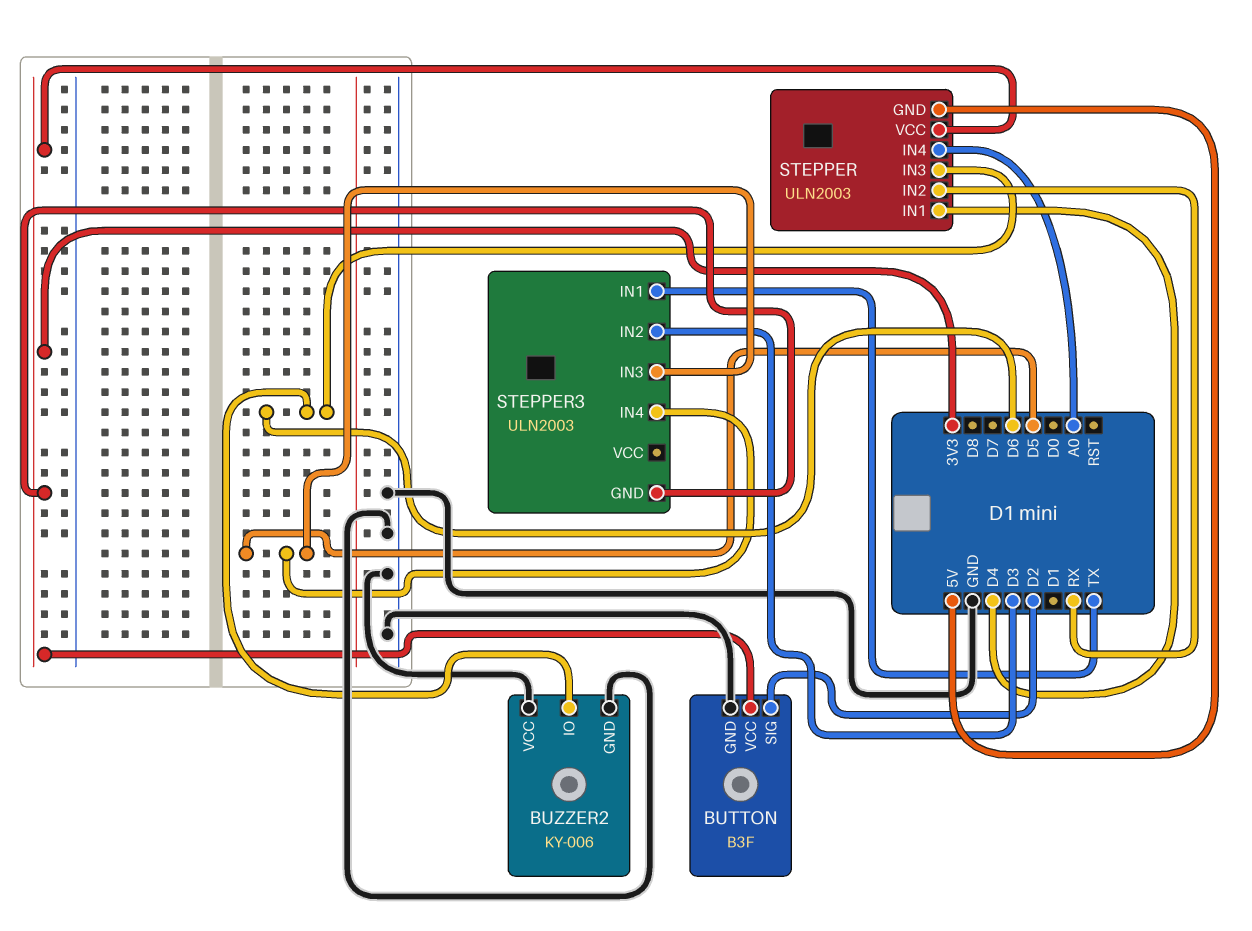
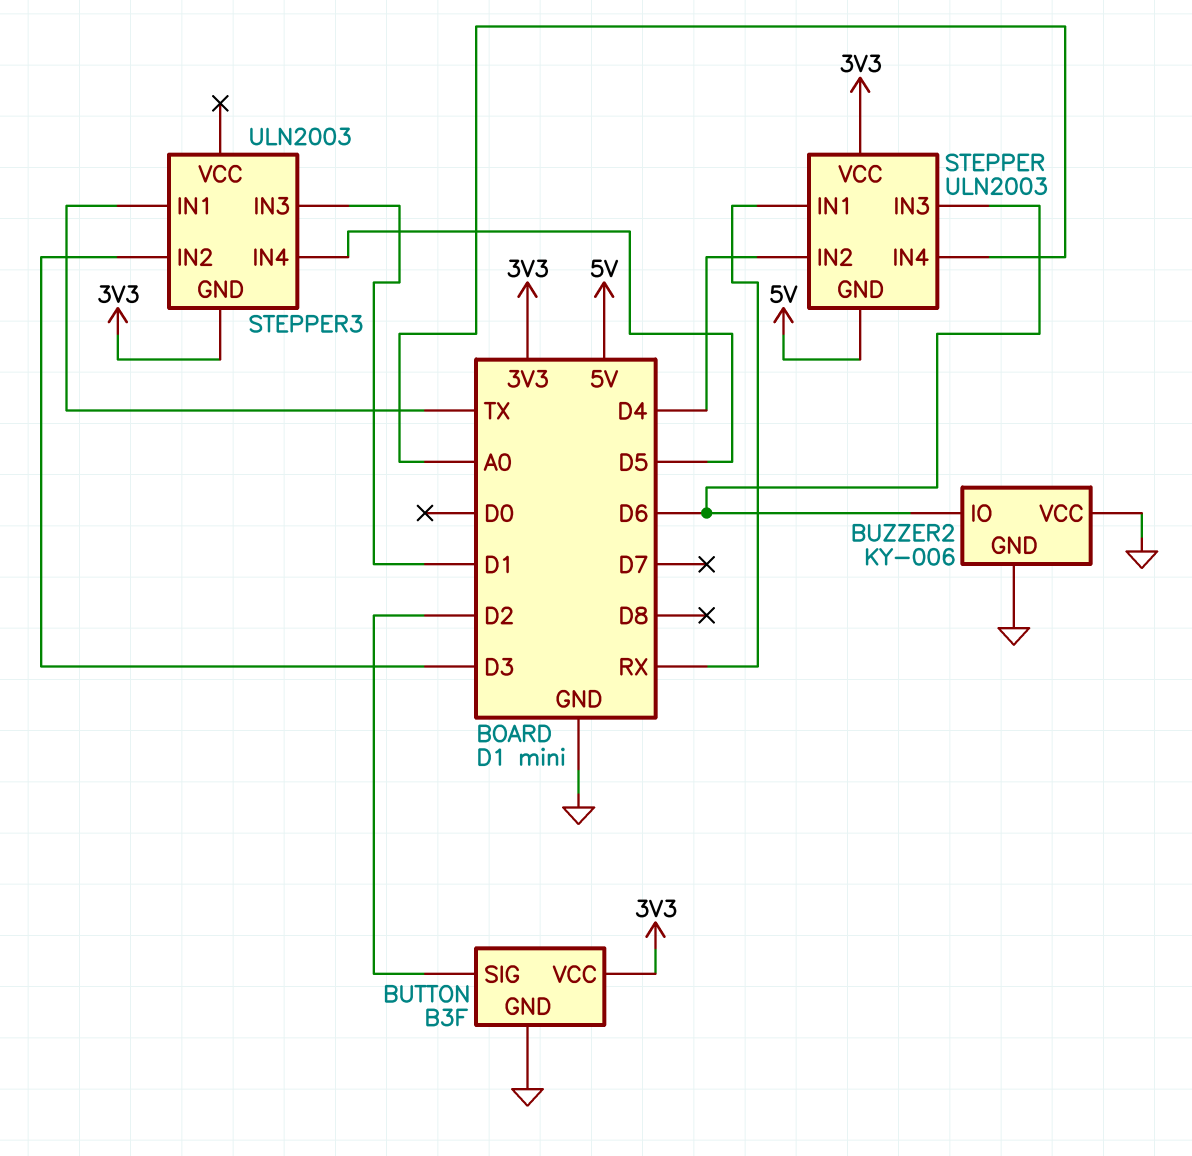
STEPPER pin IN1: D4 -> RX
STEPPER pin IN2: RX -> D4
STEPPER3 pin IN3: D5 -> D1

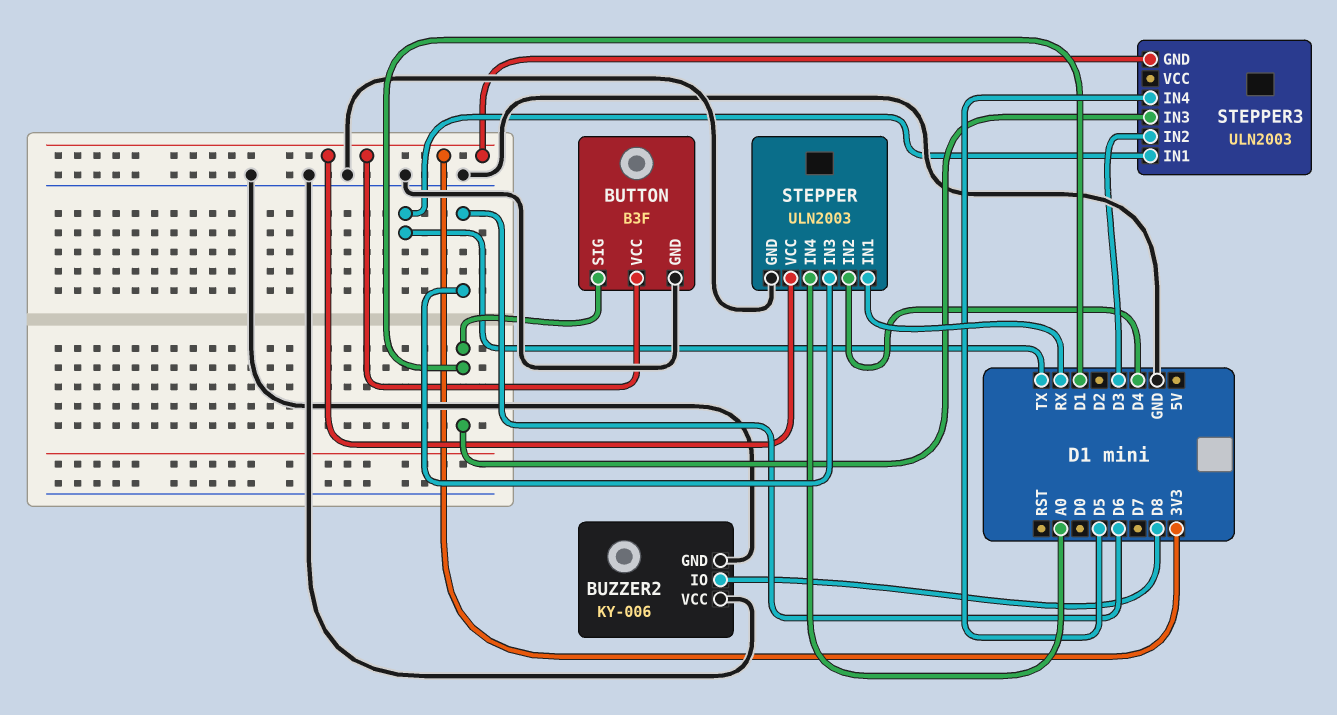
BUTTON pin SIG: D2 -> D1
BUZZER2 pin IO: D6 -> D8
STEPPER pin GND: 5V -> GND

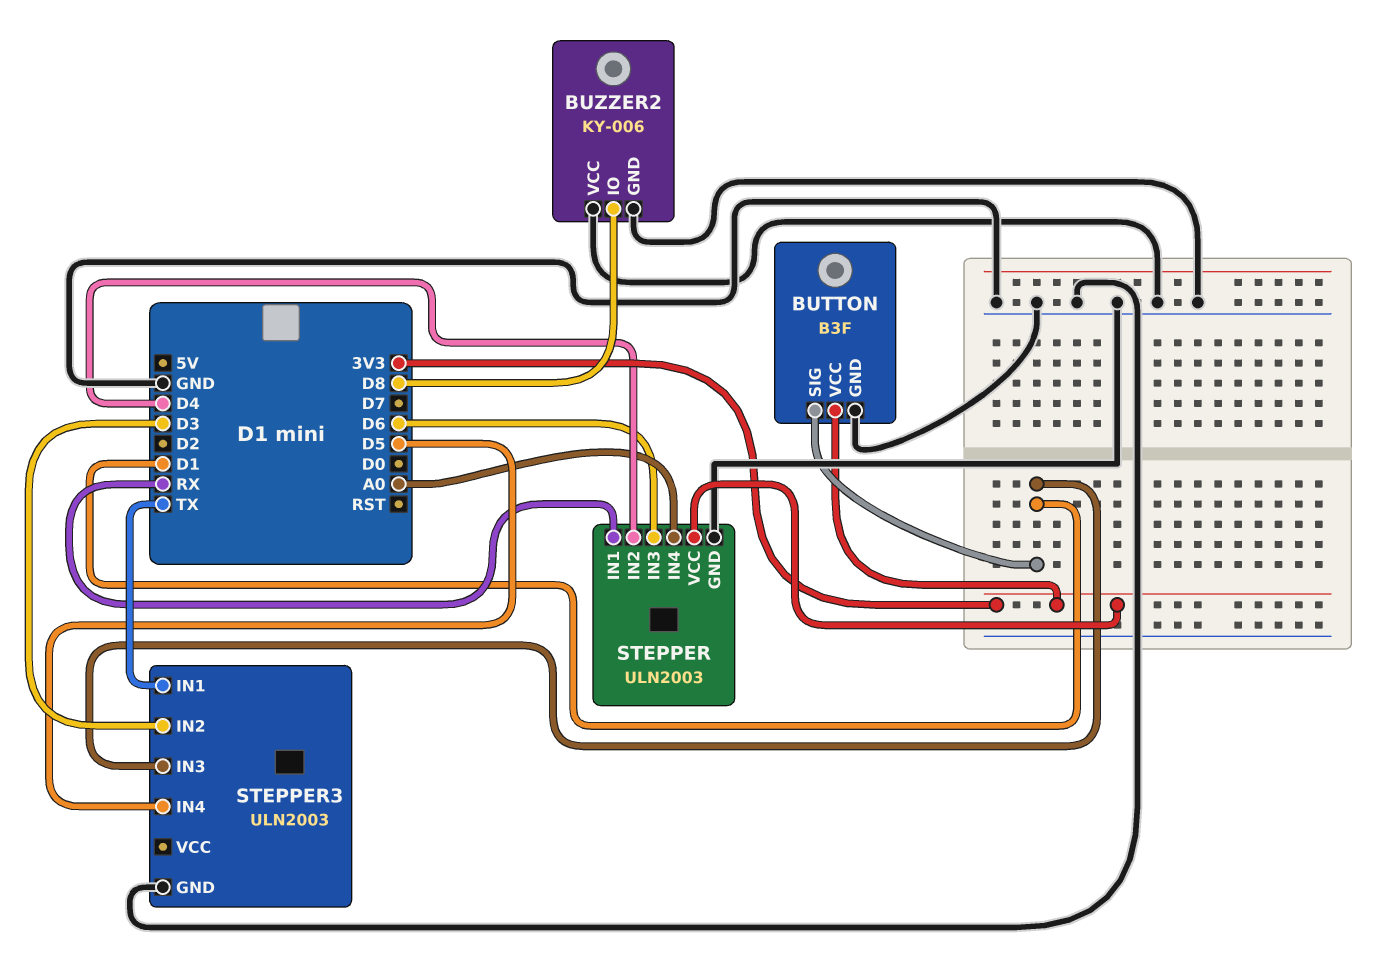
STEPPER3 pin GND: 3V3 -> GND

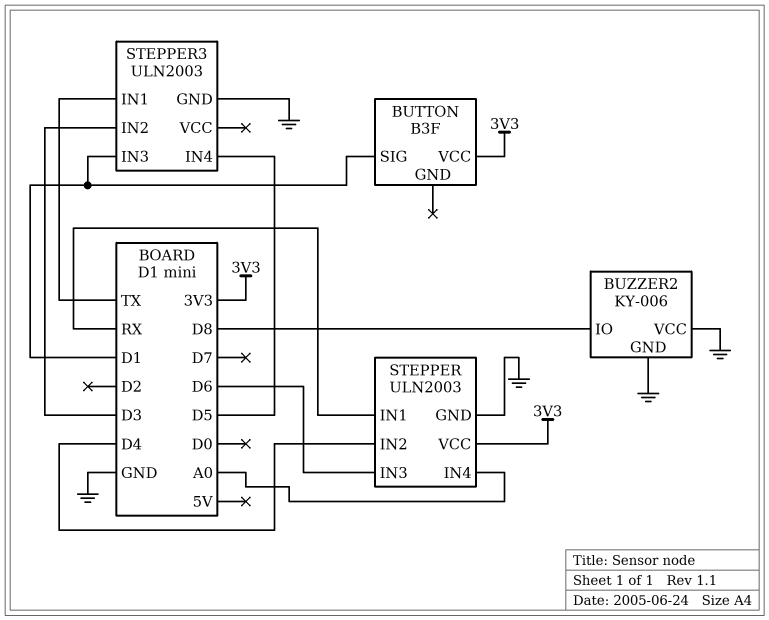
BUTTON pin GND: GND -> none

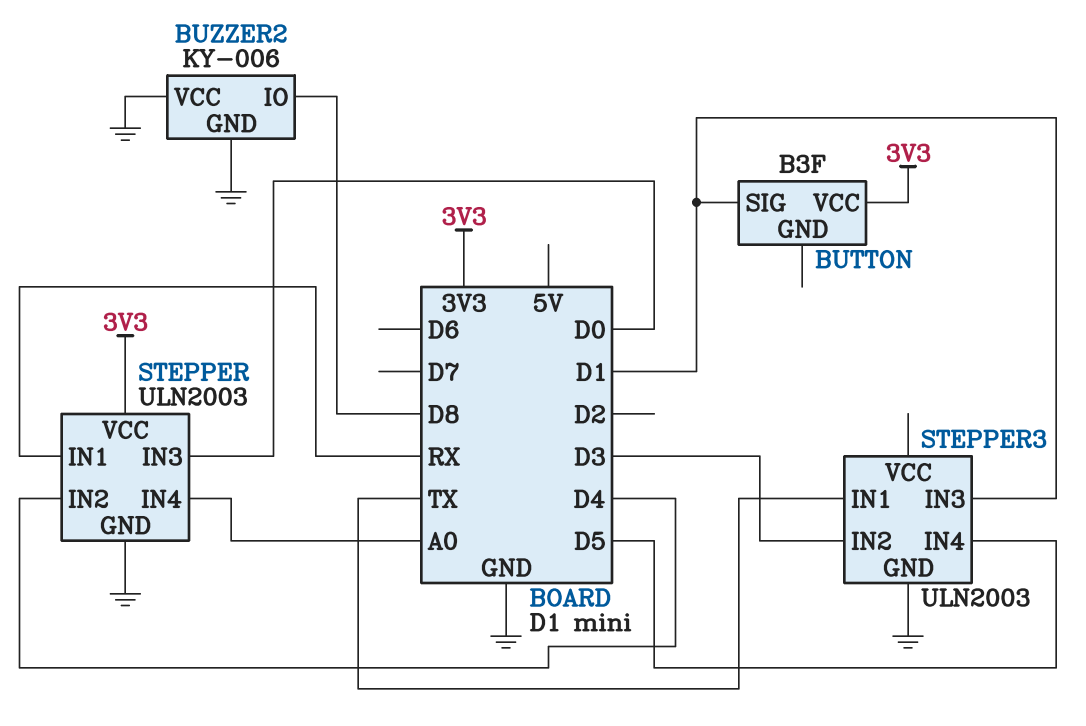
STEPPER pin IN3: D6 -> D0

